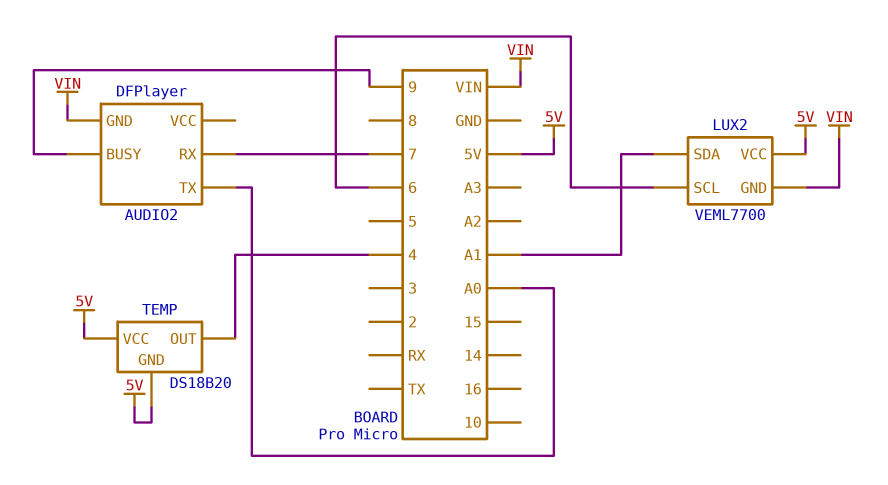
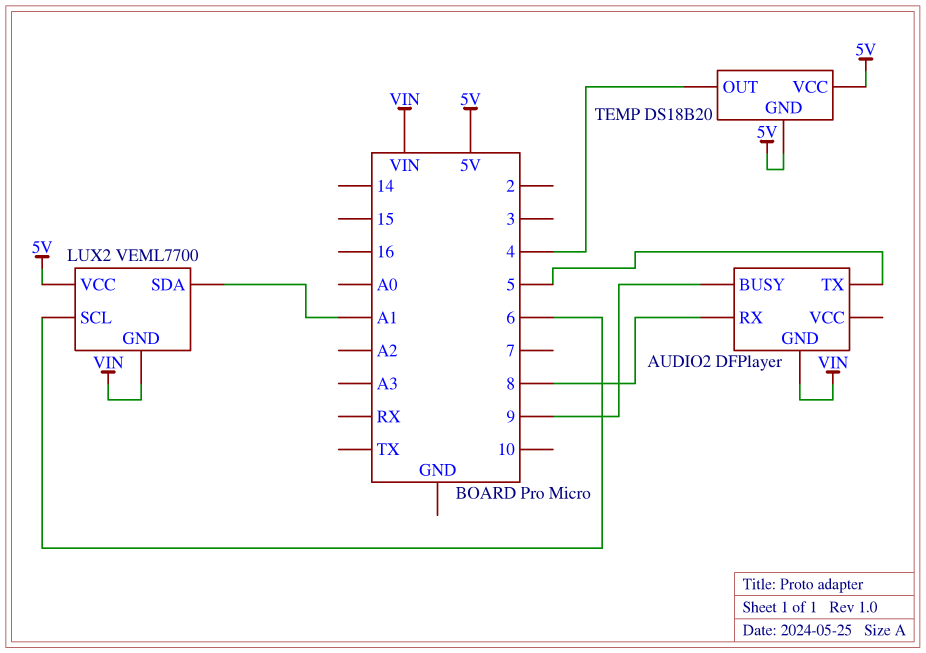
AUDIO2 pin RX: 7 -> 8
AUDIO2 pin TX: A0 -> 5

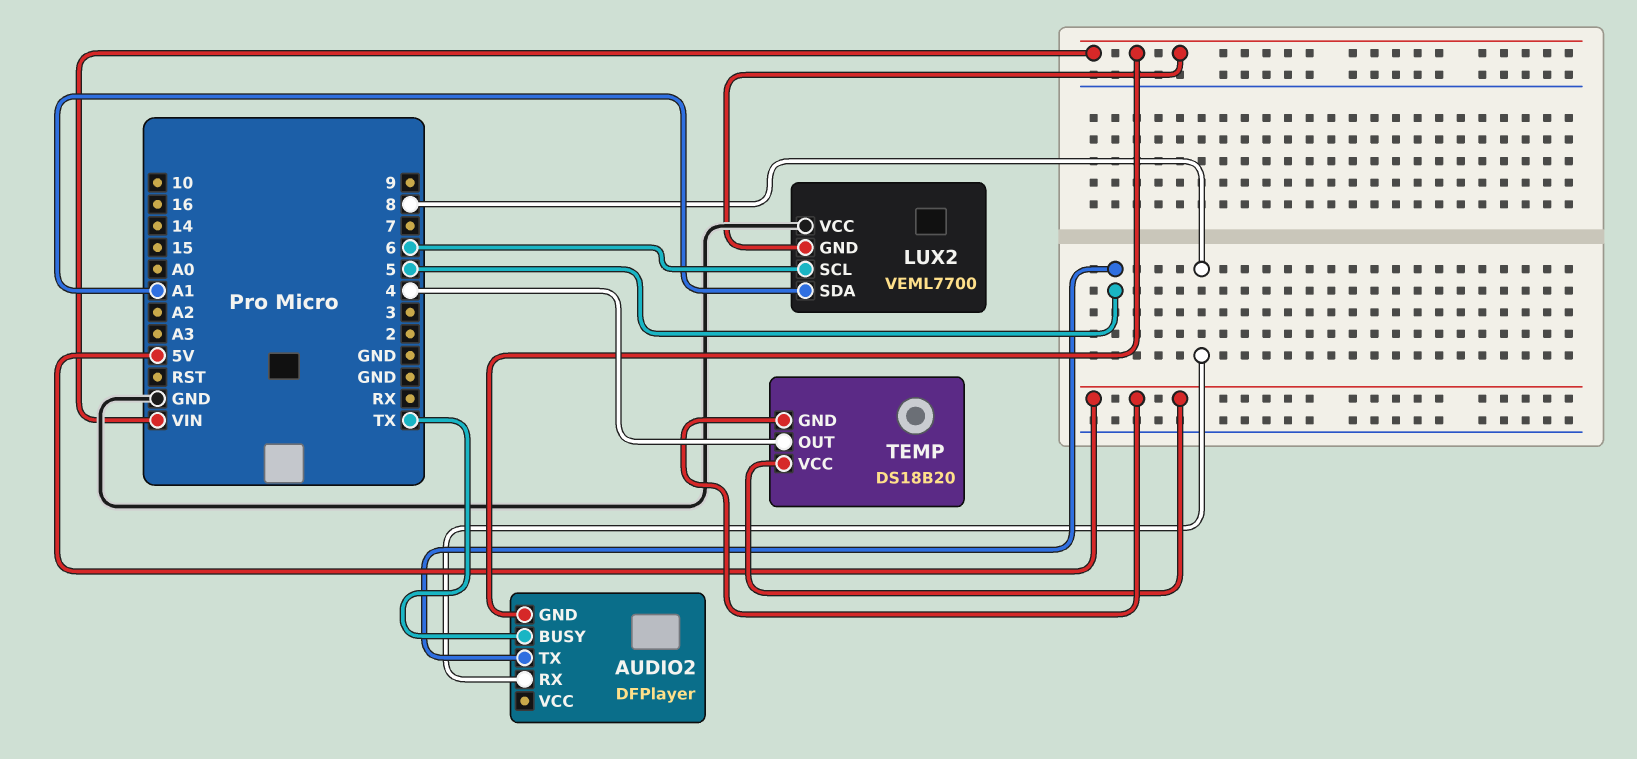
AUDIO2 pin BUSY: 9 -> TX
LUX2 pin VCC: 5V -> GND

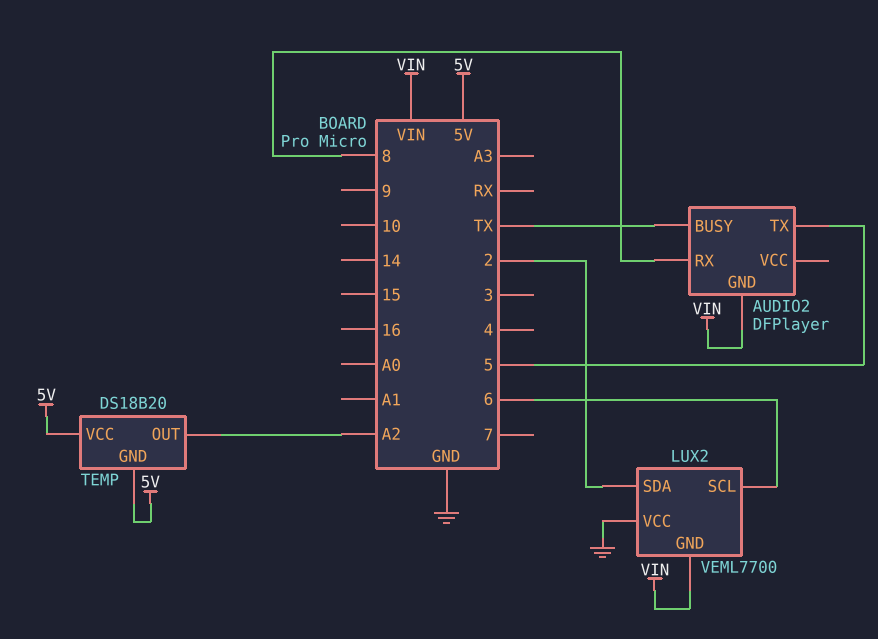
LUX2 pin SDA: A1 -> 2
TEMP pin OUT: 4 -> A2

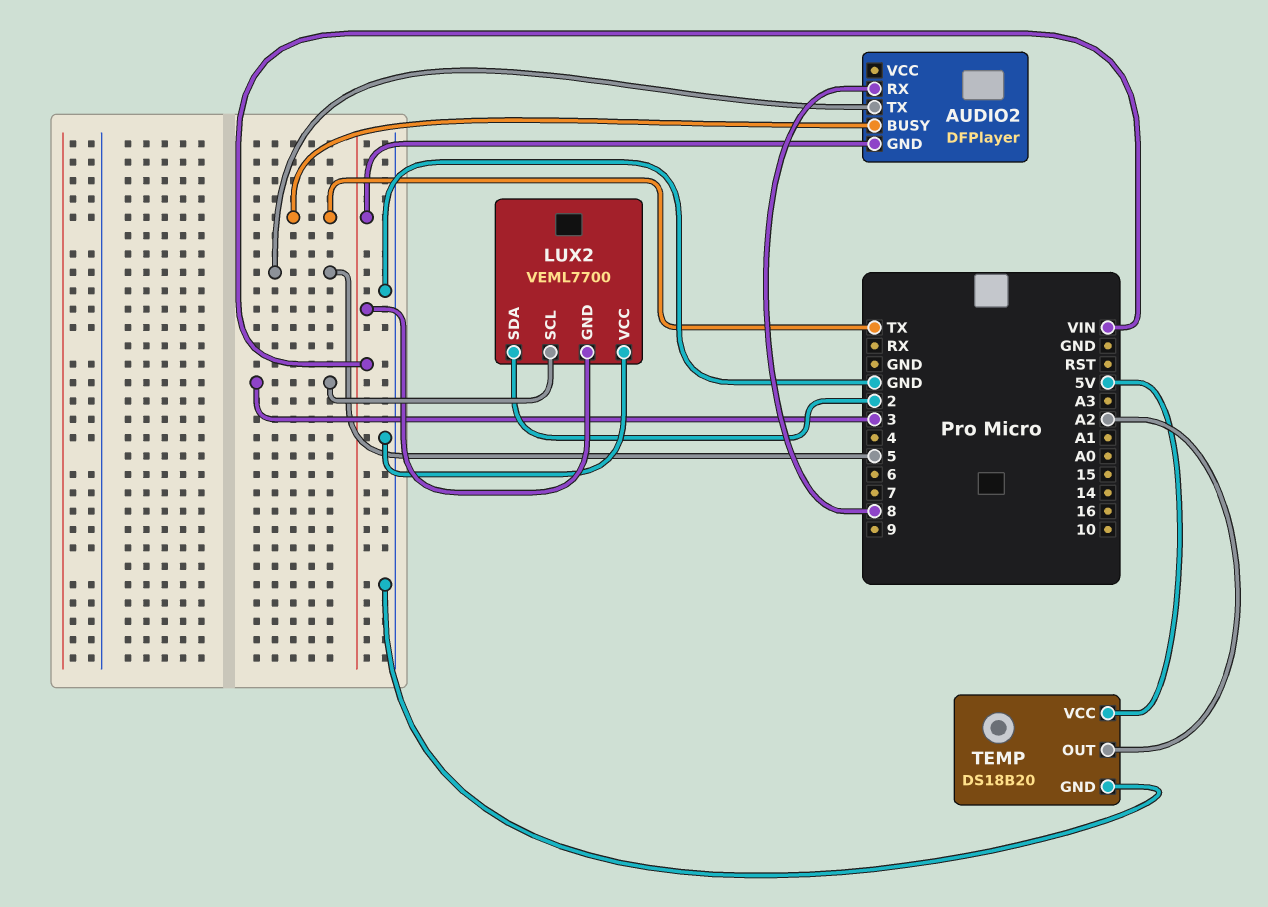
LUX2 pin SCL: 6 -> 3
TEMP pin GND: 5V -> GND

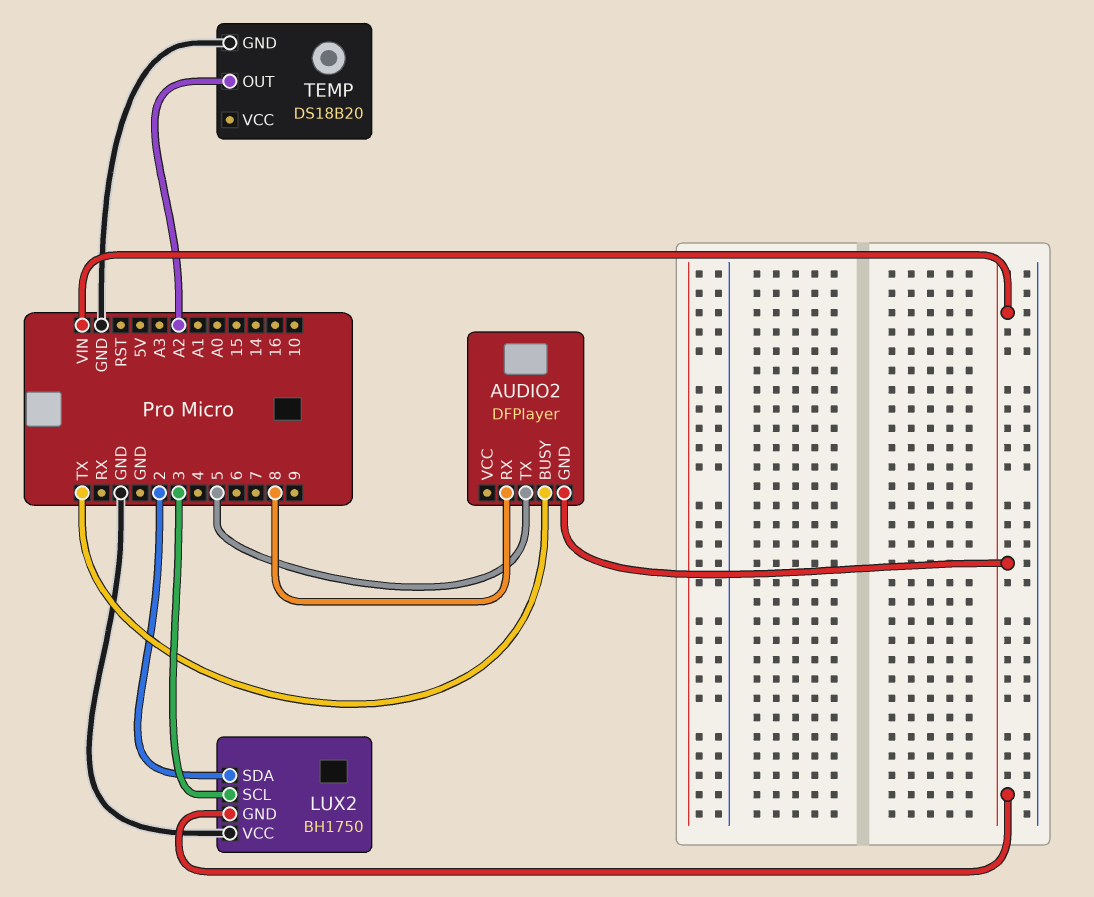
LUX2: VEML7700 -> BH1750
TEMP pin VCC: 5V -> none

